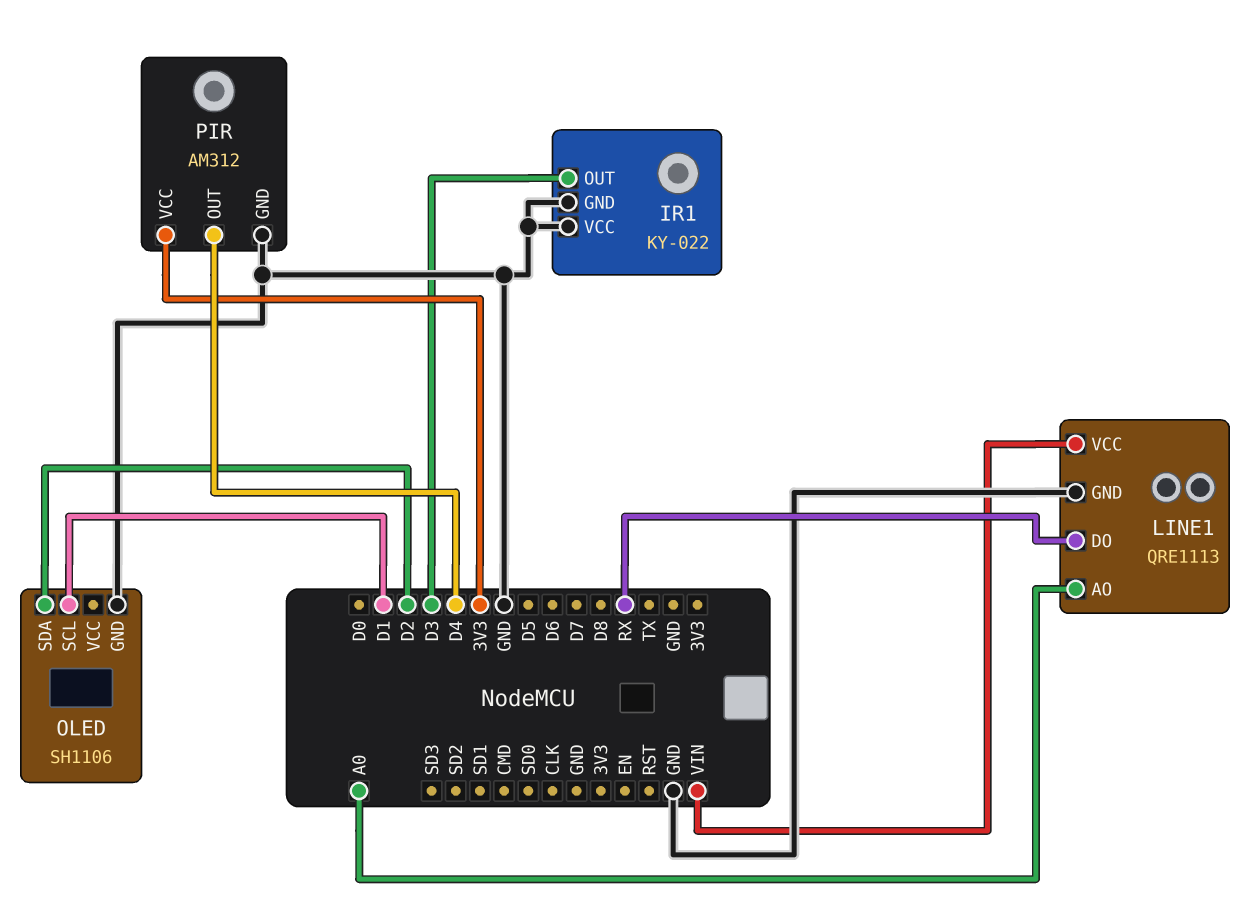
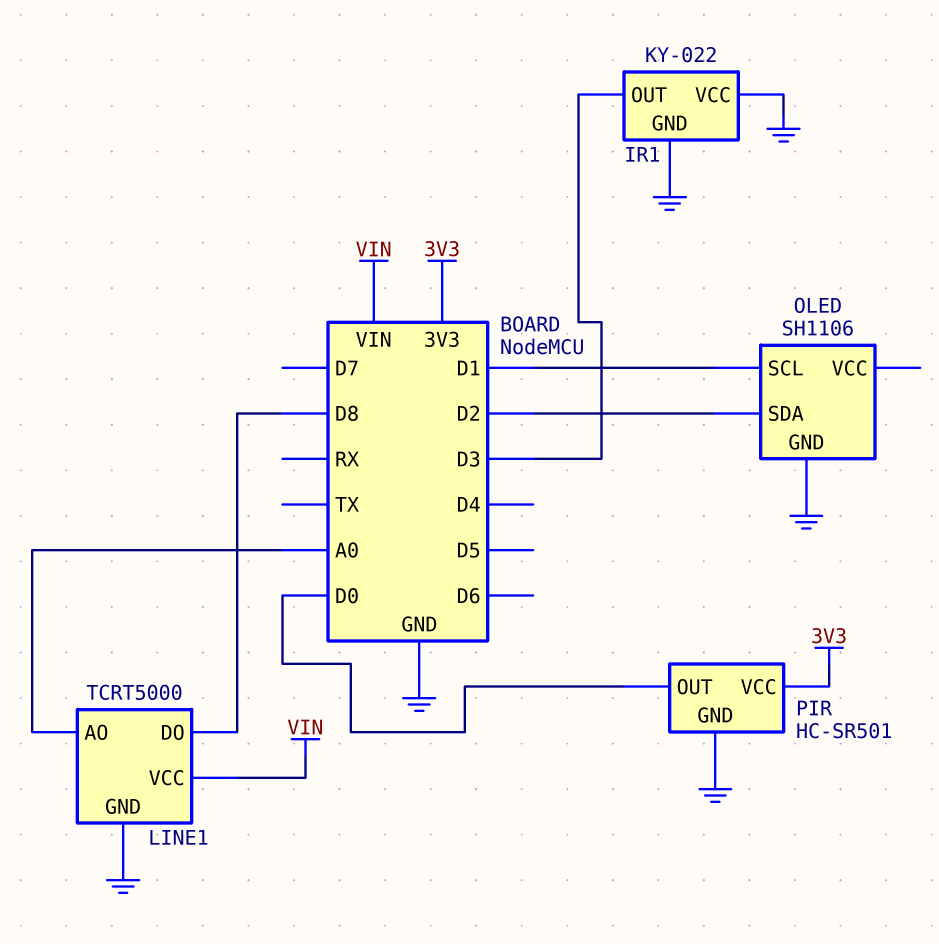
LINE1: QRE1113 -> TCRT5000
LINE1 pin DO: RX -> D8
PIR: AM312 -> HC-SR501
PIR pin OUT: D4 -> D0

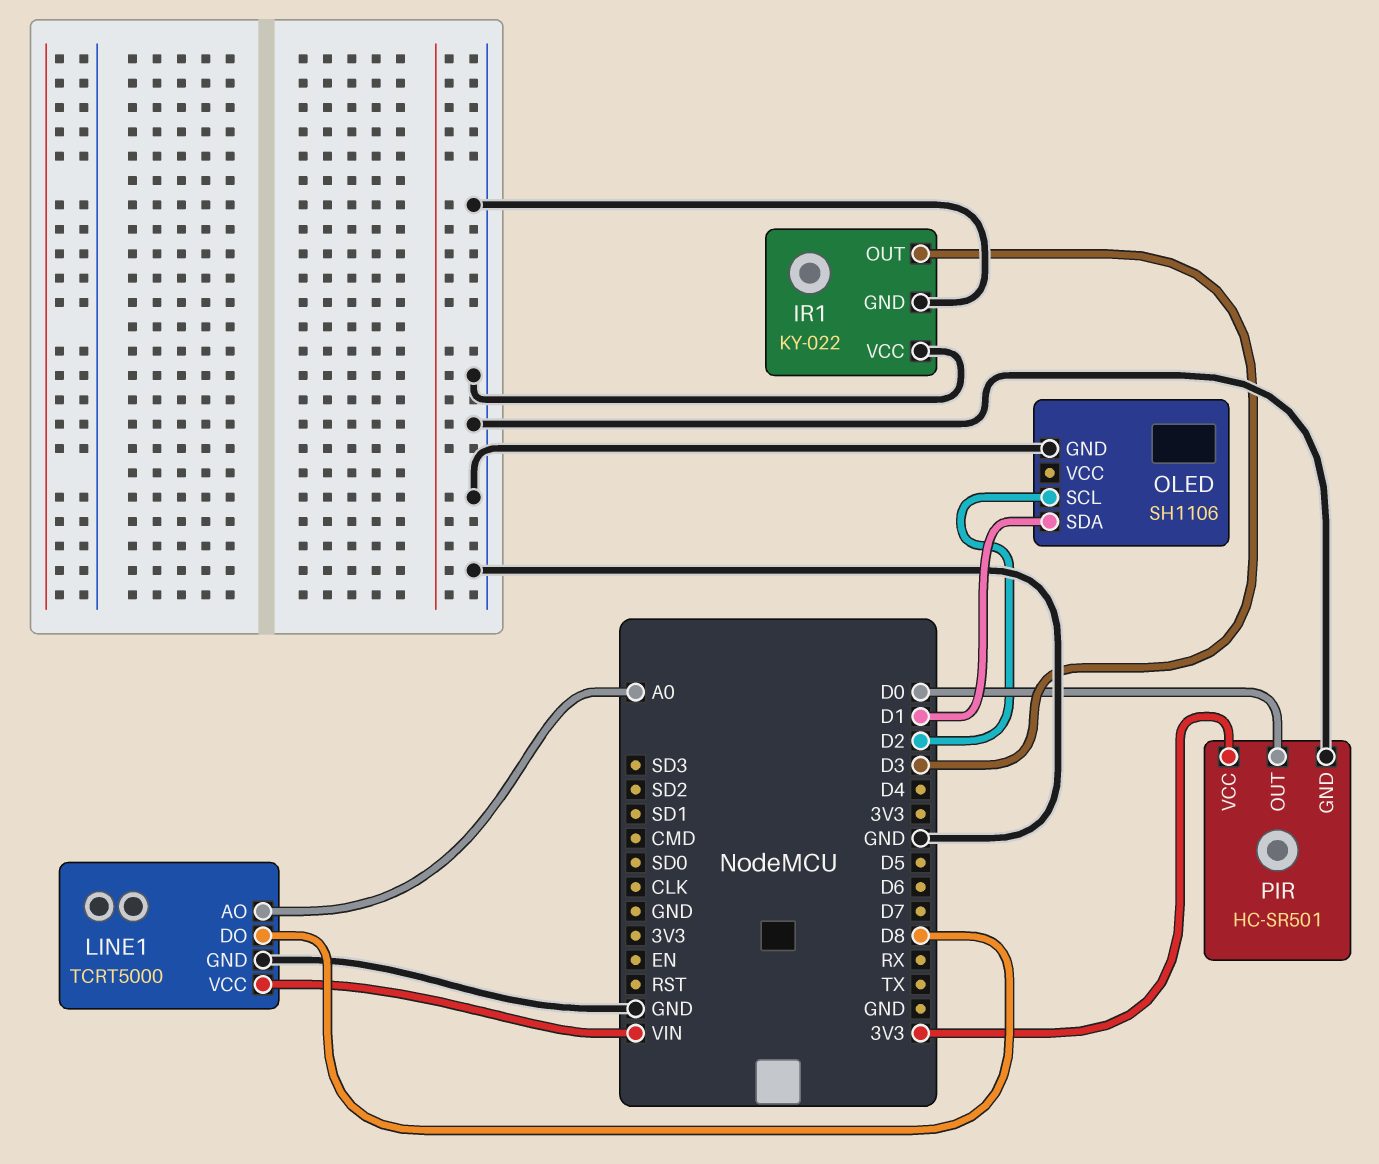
OLED pin SCL: D1 -> D2
OLED pin SDA: D2 -> D1

